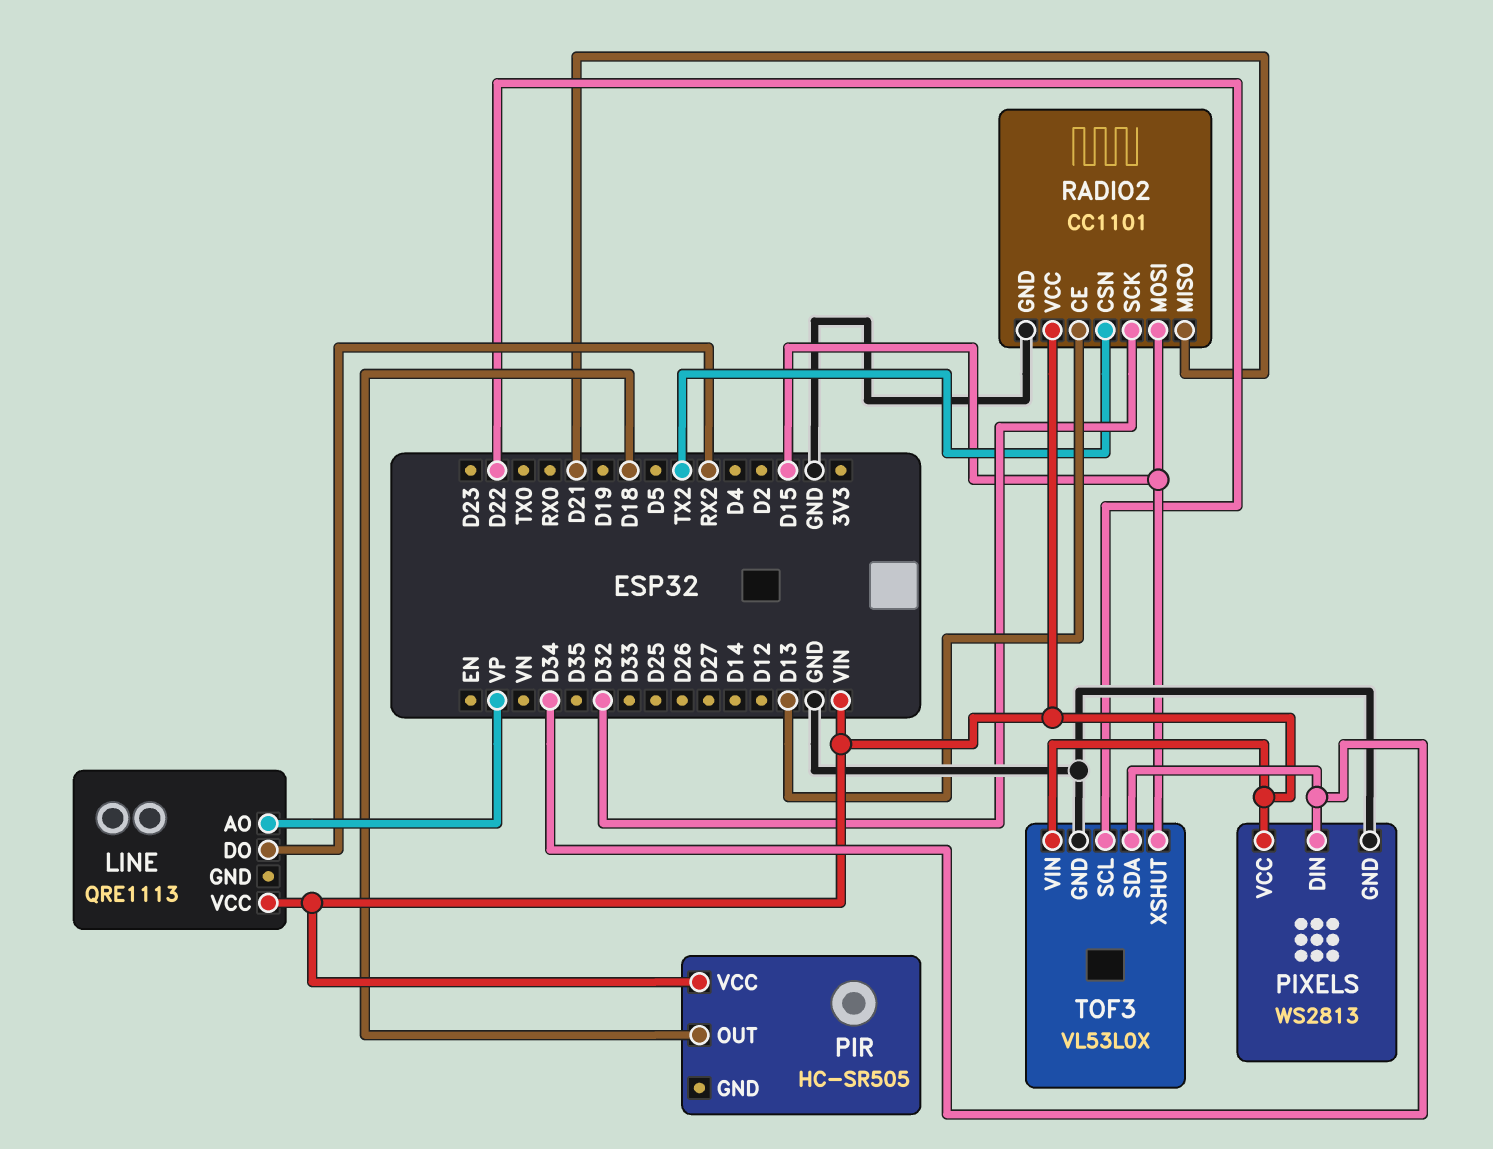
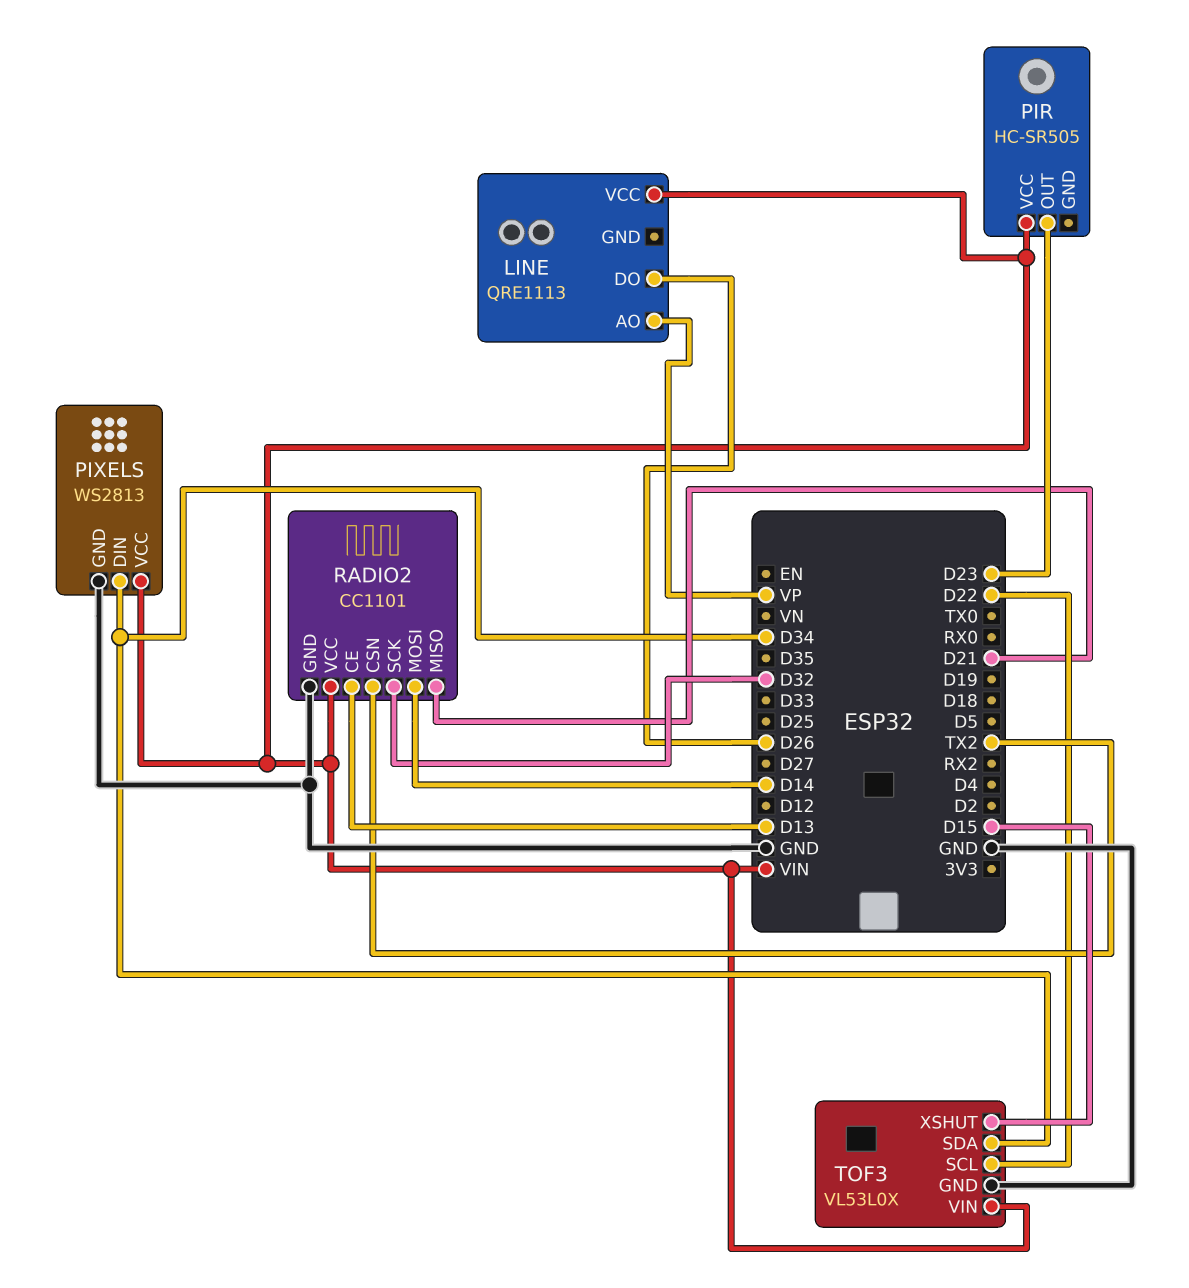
LINE pin DO: RX2 -> D26
PIR pin OUT: D18 -> D23
RADIO2 pin MOSI: D15 -> D14

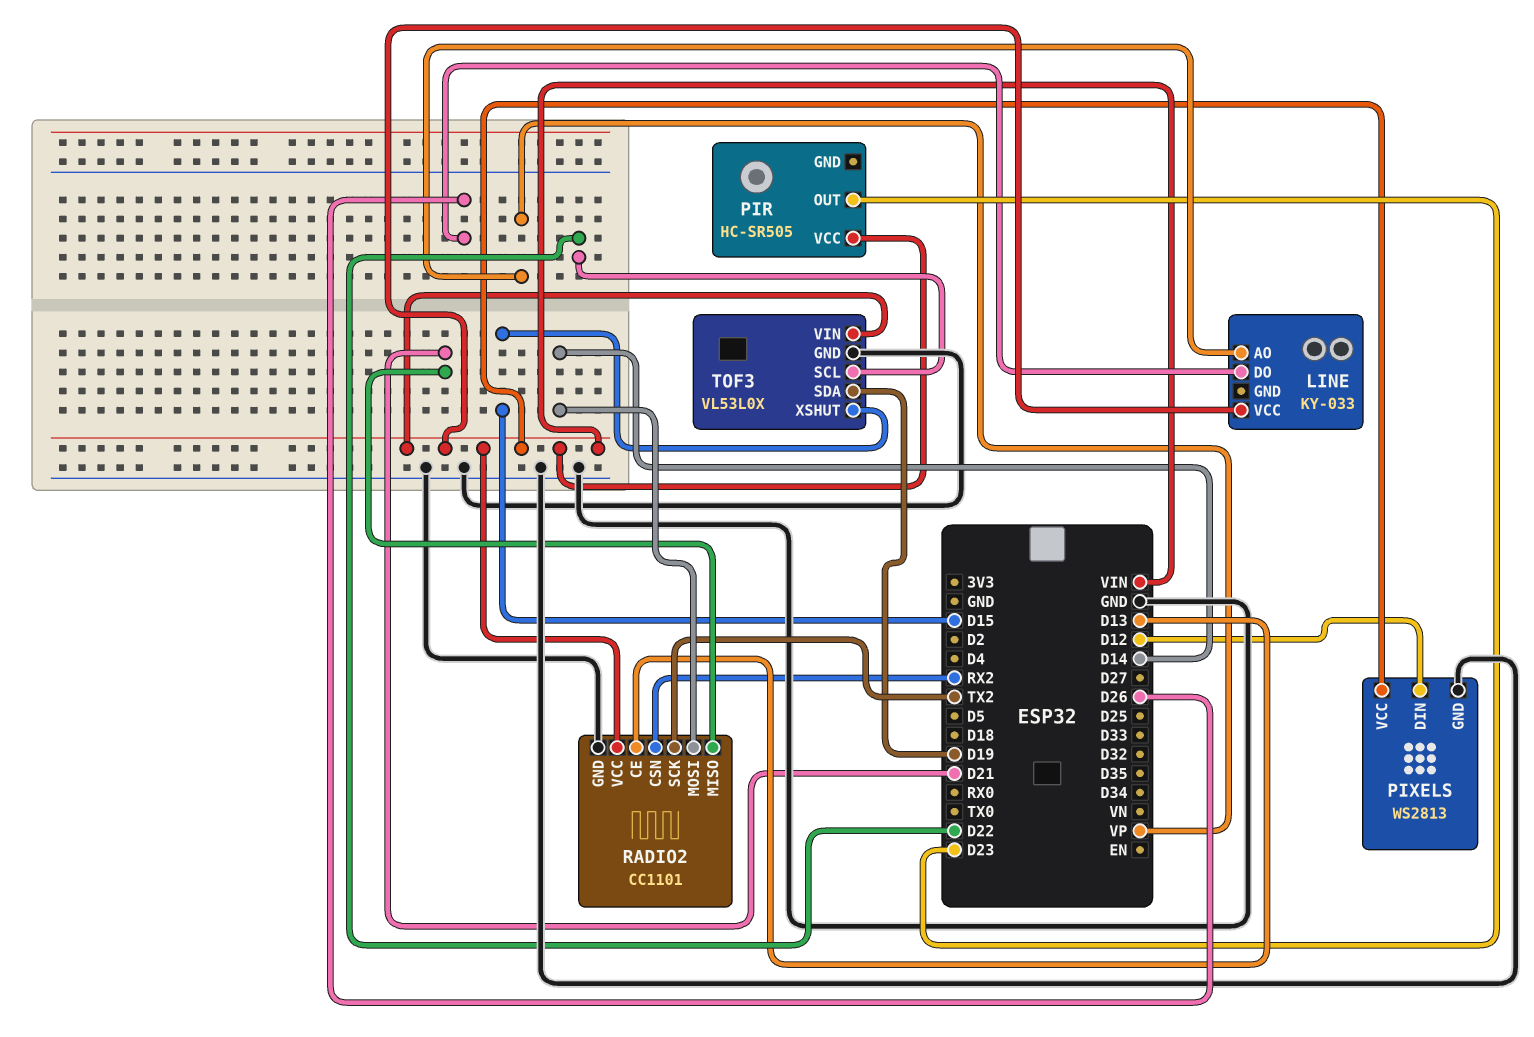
LINE: QRE1113 -> KY-033
PIXELS pin DIN: D34 -> D12
RADIO2 pin CSN: TX2 -> RX2
RADIO2 pin SCK: D32 -> TX2
TOF3 pin SDA: D34 -> D19

